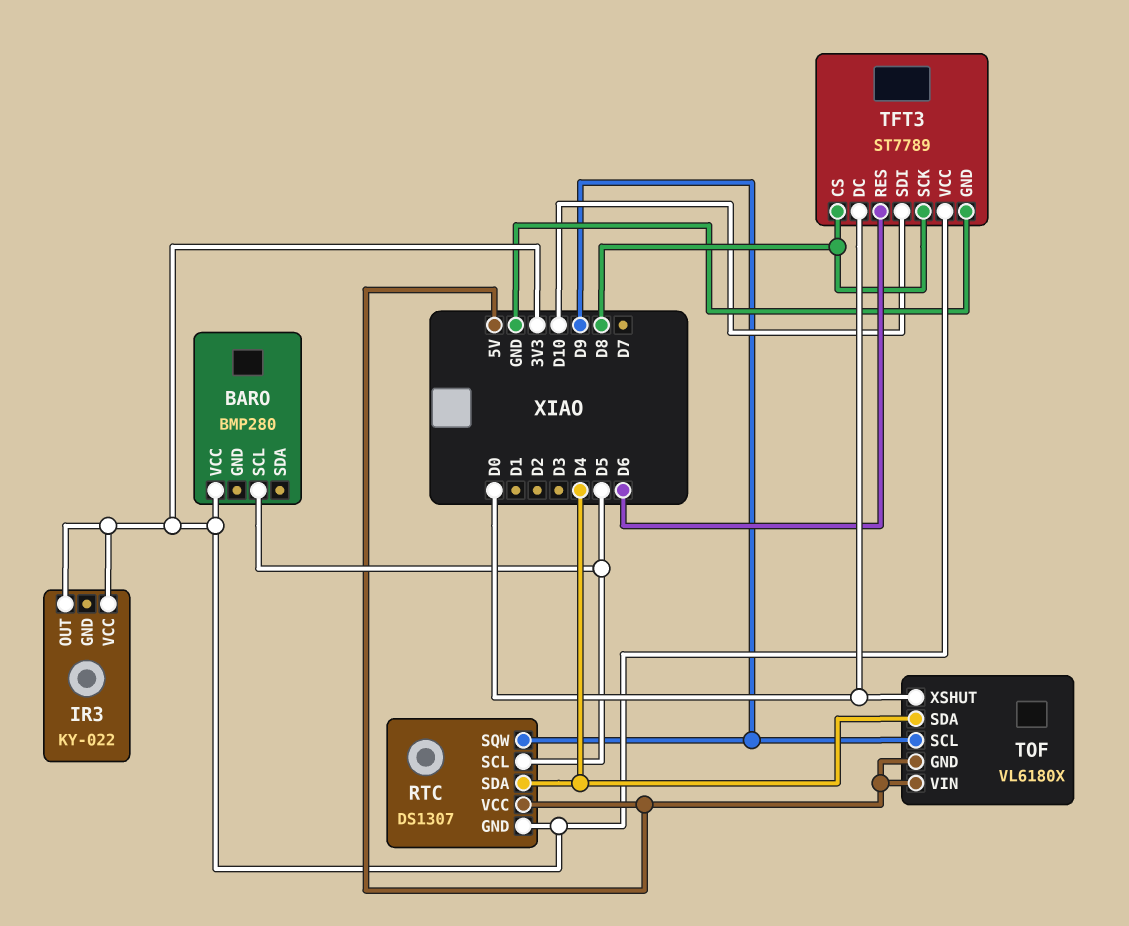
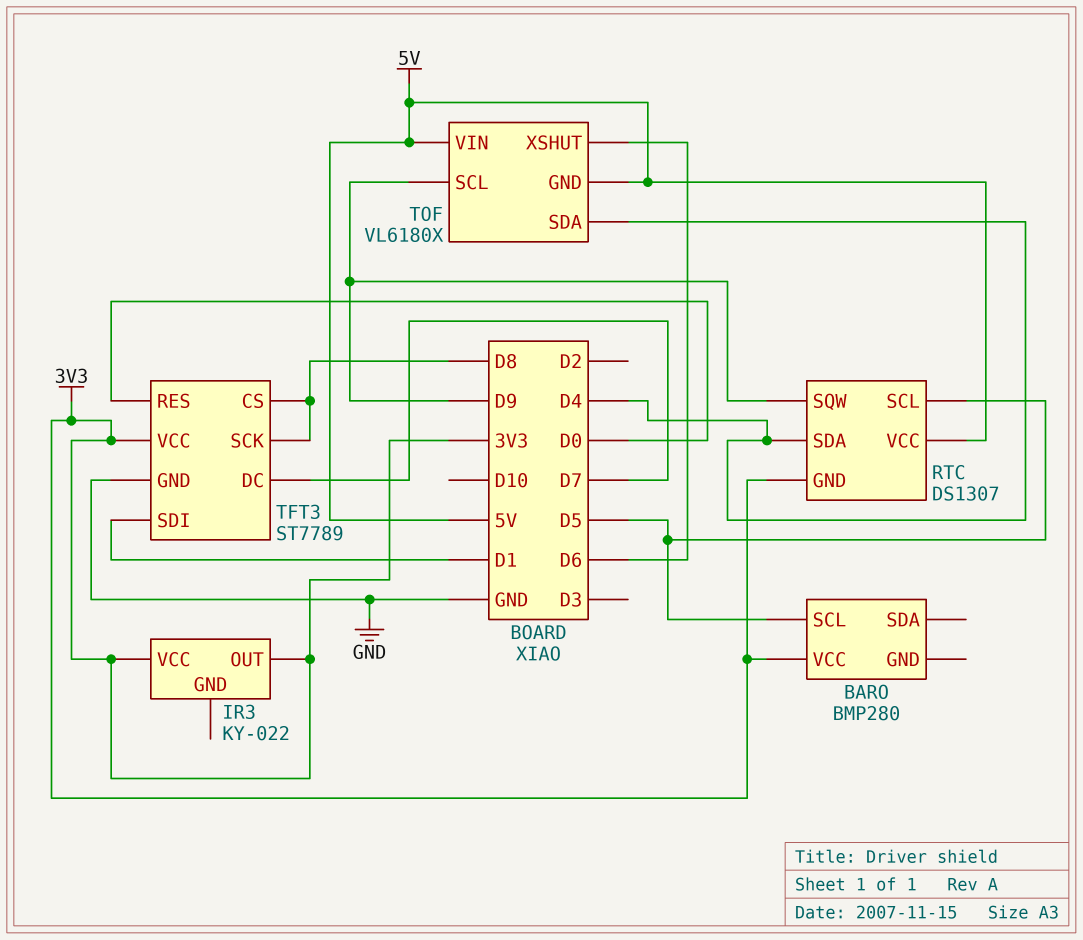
TFT3 pin DC: D0 -> D7
TFT3 pin RES: D6 -> D0
TFT3 pin SDI: D10 -> D1
TOF pin XSHUT: D0 -> D6

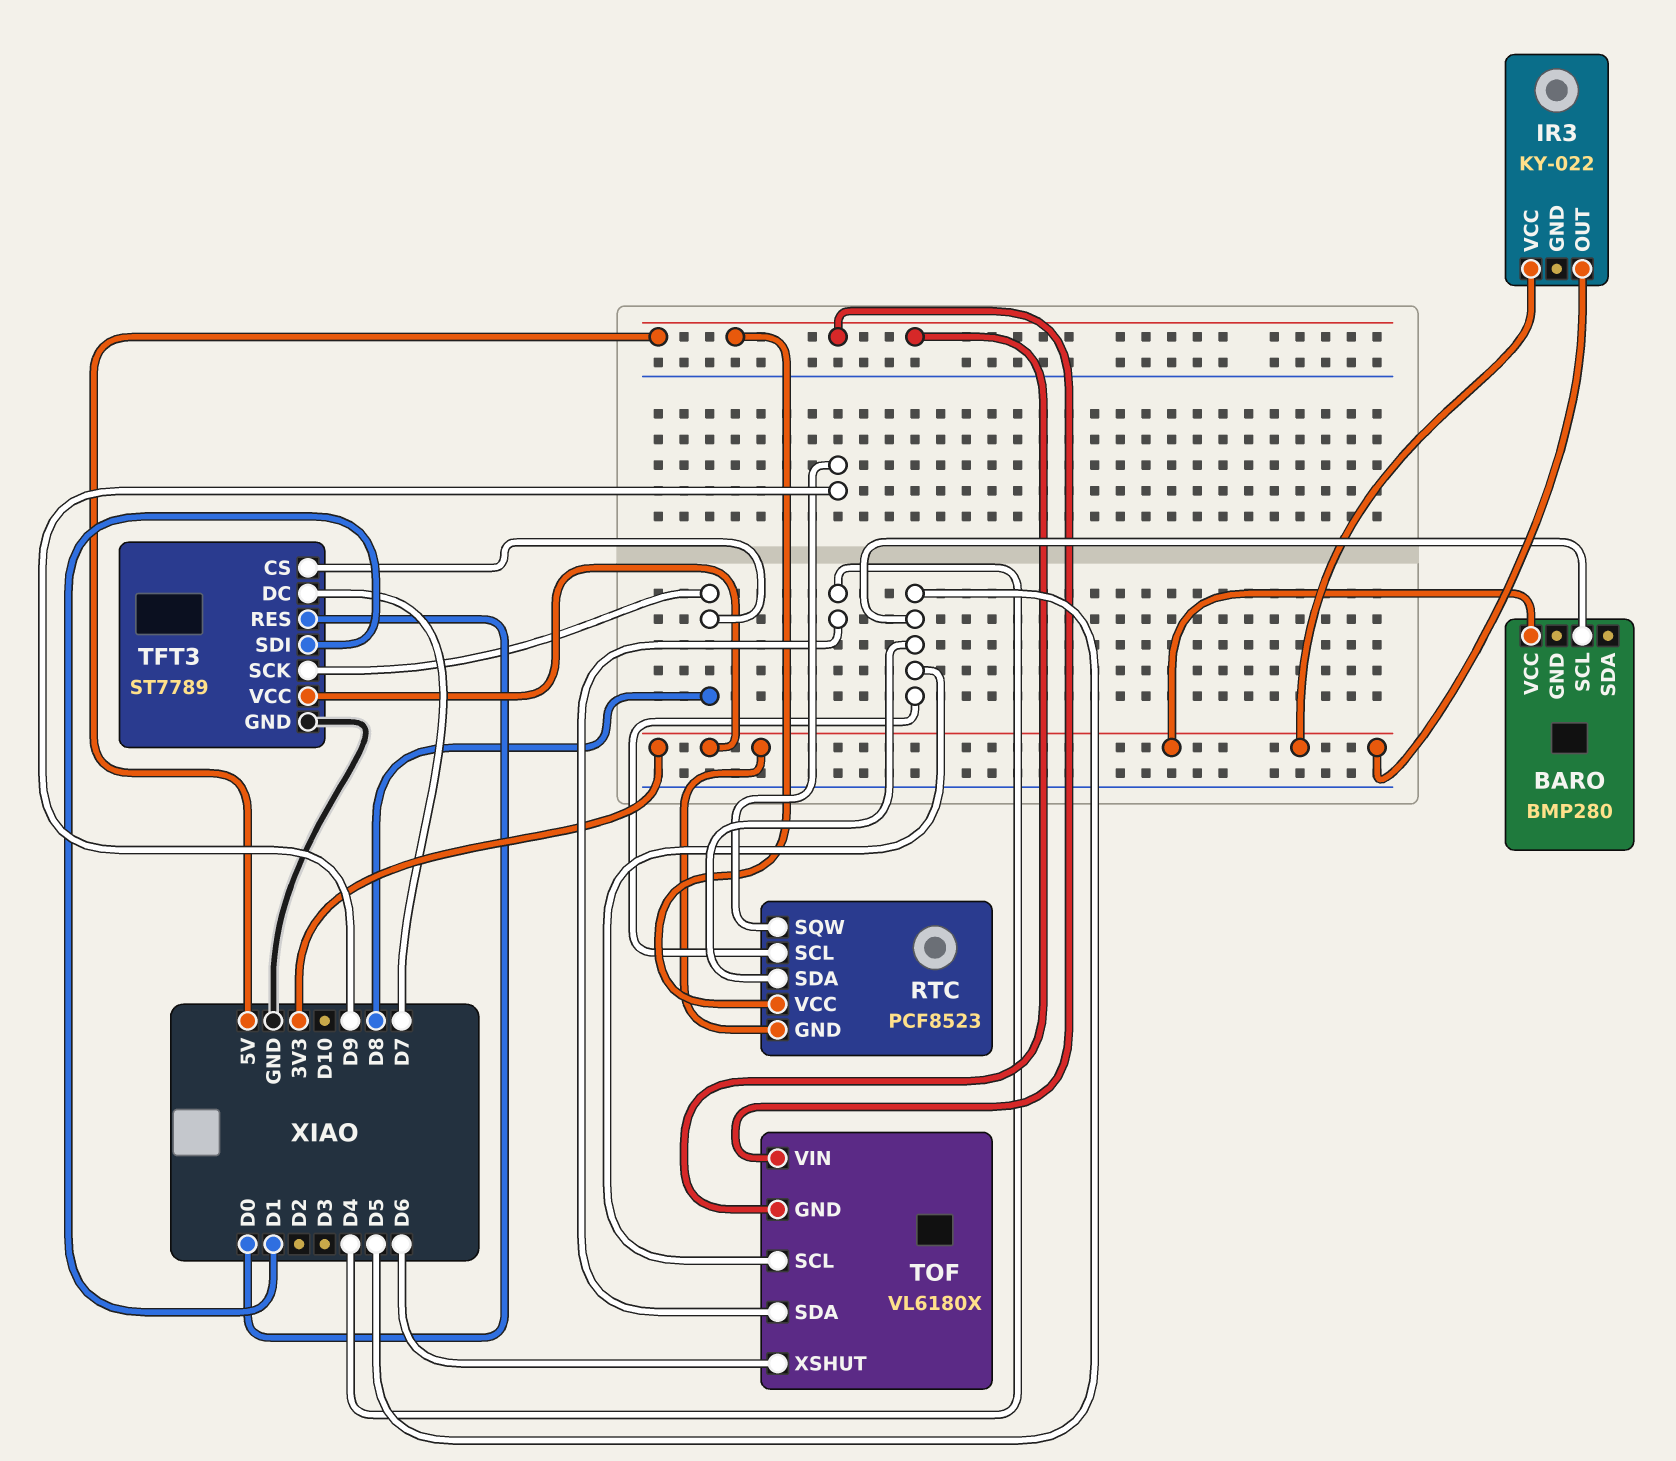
RTC: DS1307 -> PCF8523
RTC pin SDA: D4 -> D5
TOF pin SCL: D9 -> D5

